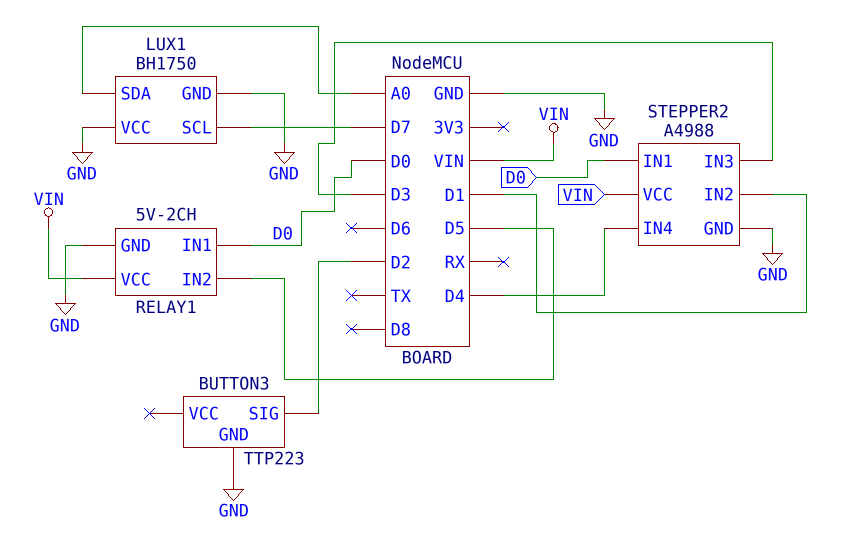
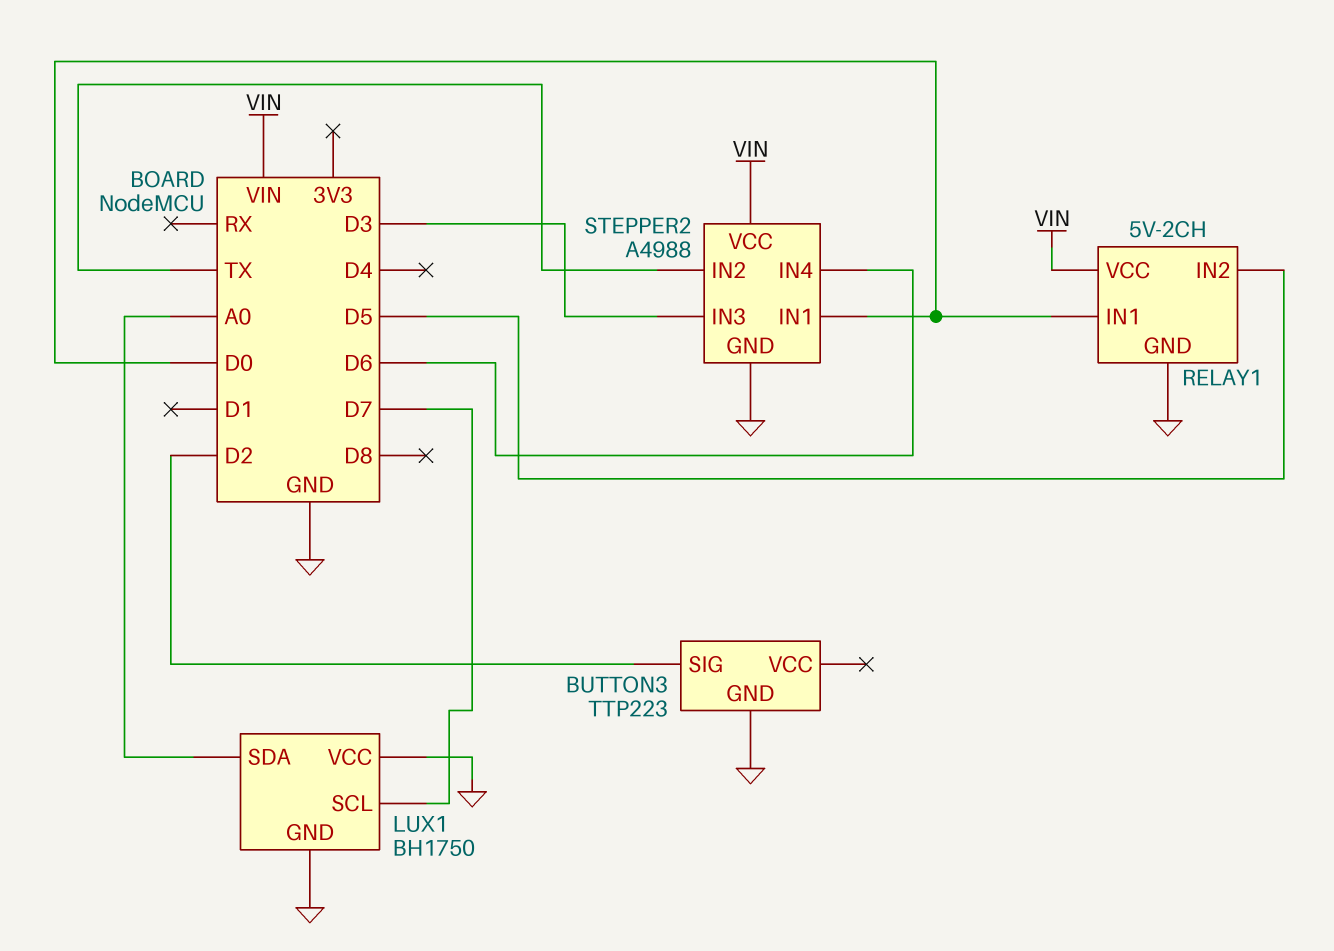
STEPPER2 pin IN2: D1 -> TX
STEPPER2 pin IN4: D4 -> D6

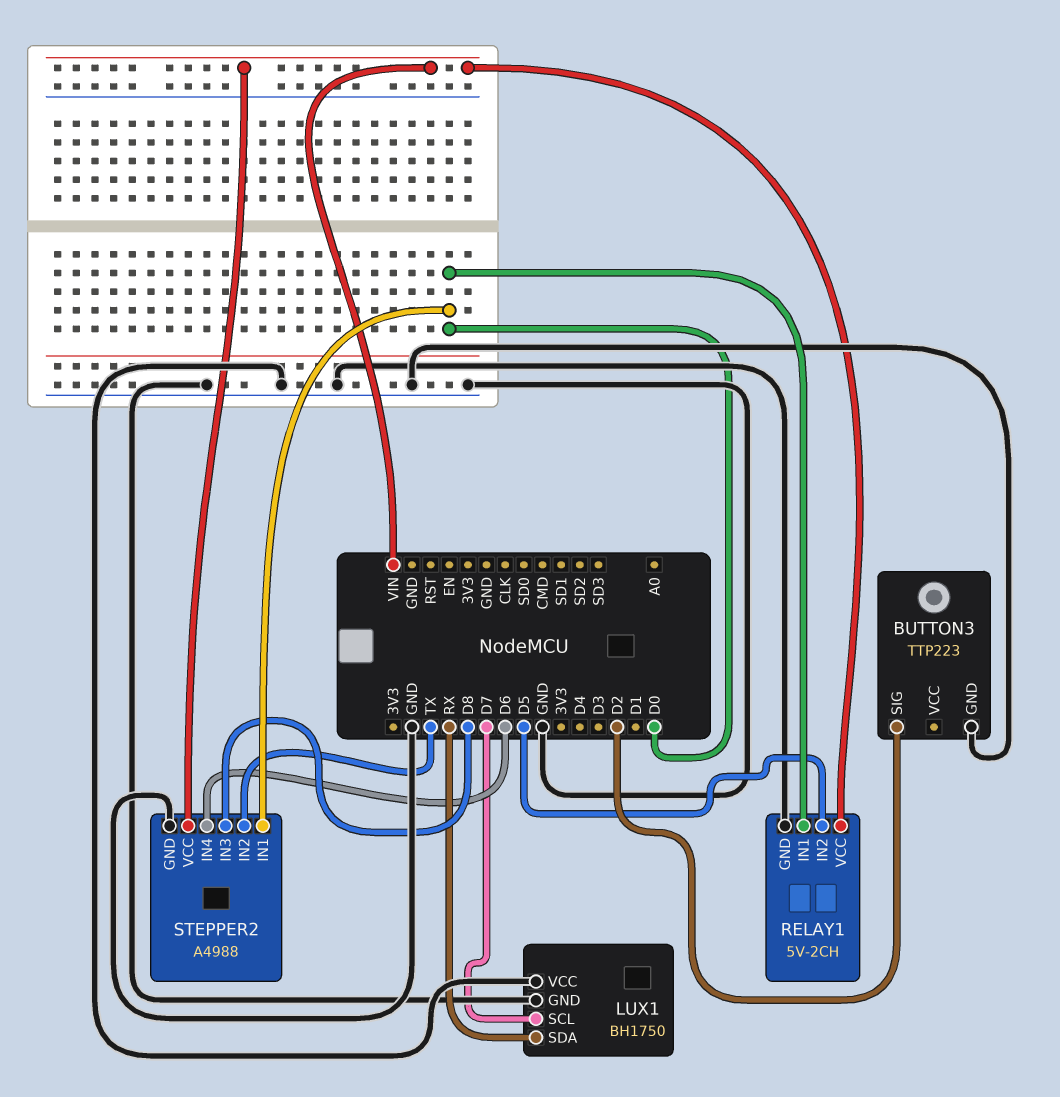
LUX1 pin SDA: A0 -> RX
STEPPER2 pin IN3: D3 -> D8

